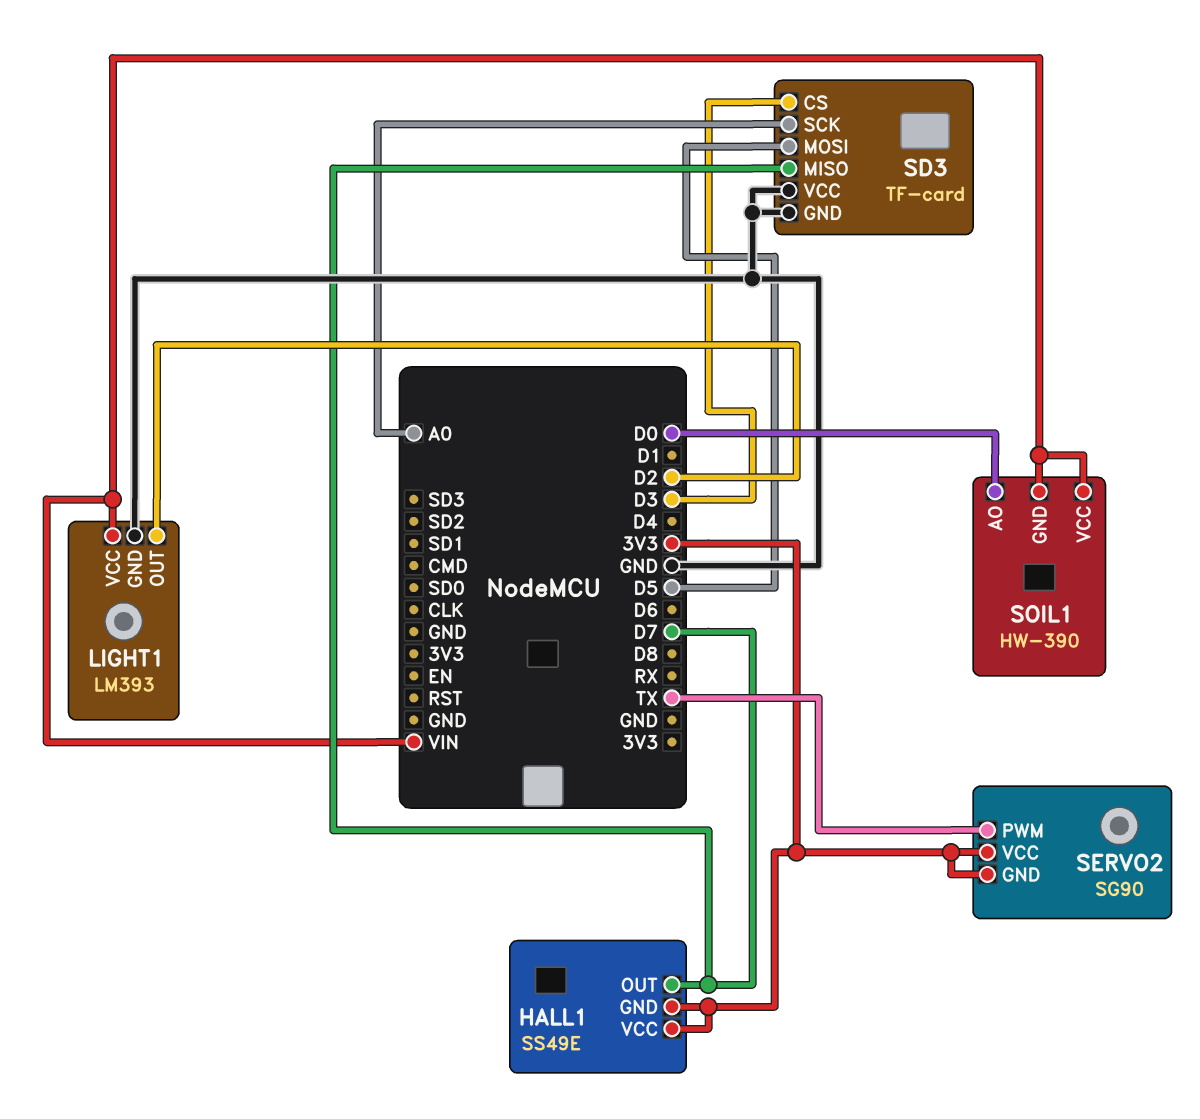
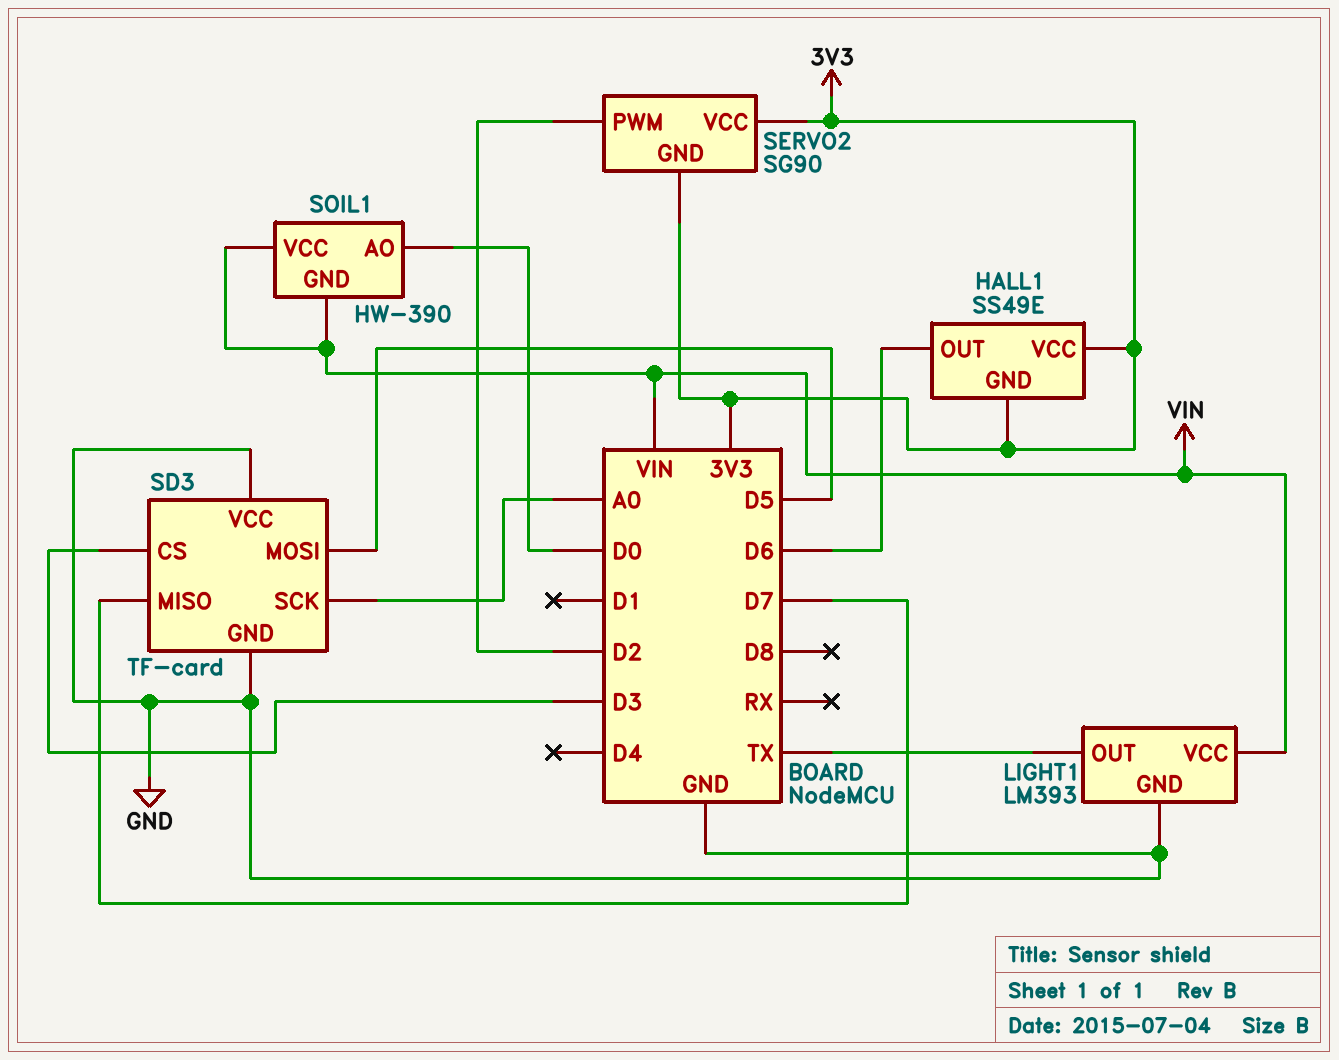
HALL1 pin OUT: D7 -> D6
LIGHT1 pin OUT: D2 -> TX
SERVO2 pin PWM: TX -> D2

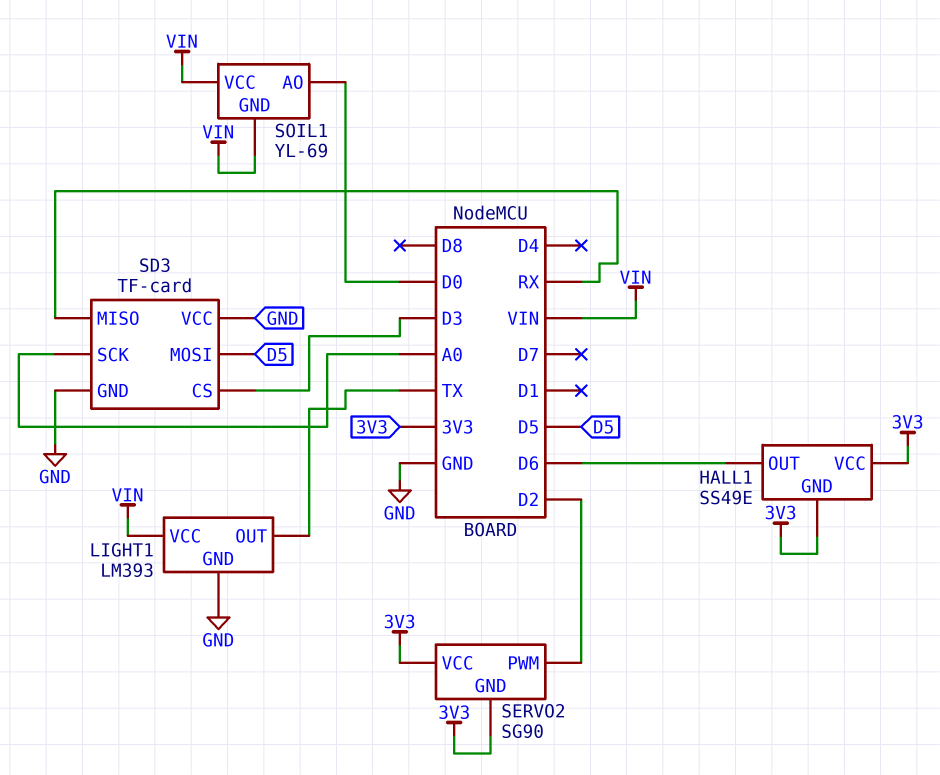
SD3 pin MISO: D7 -> RX
SOIL1: HW-390 -> YL-69

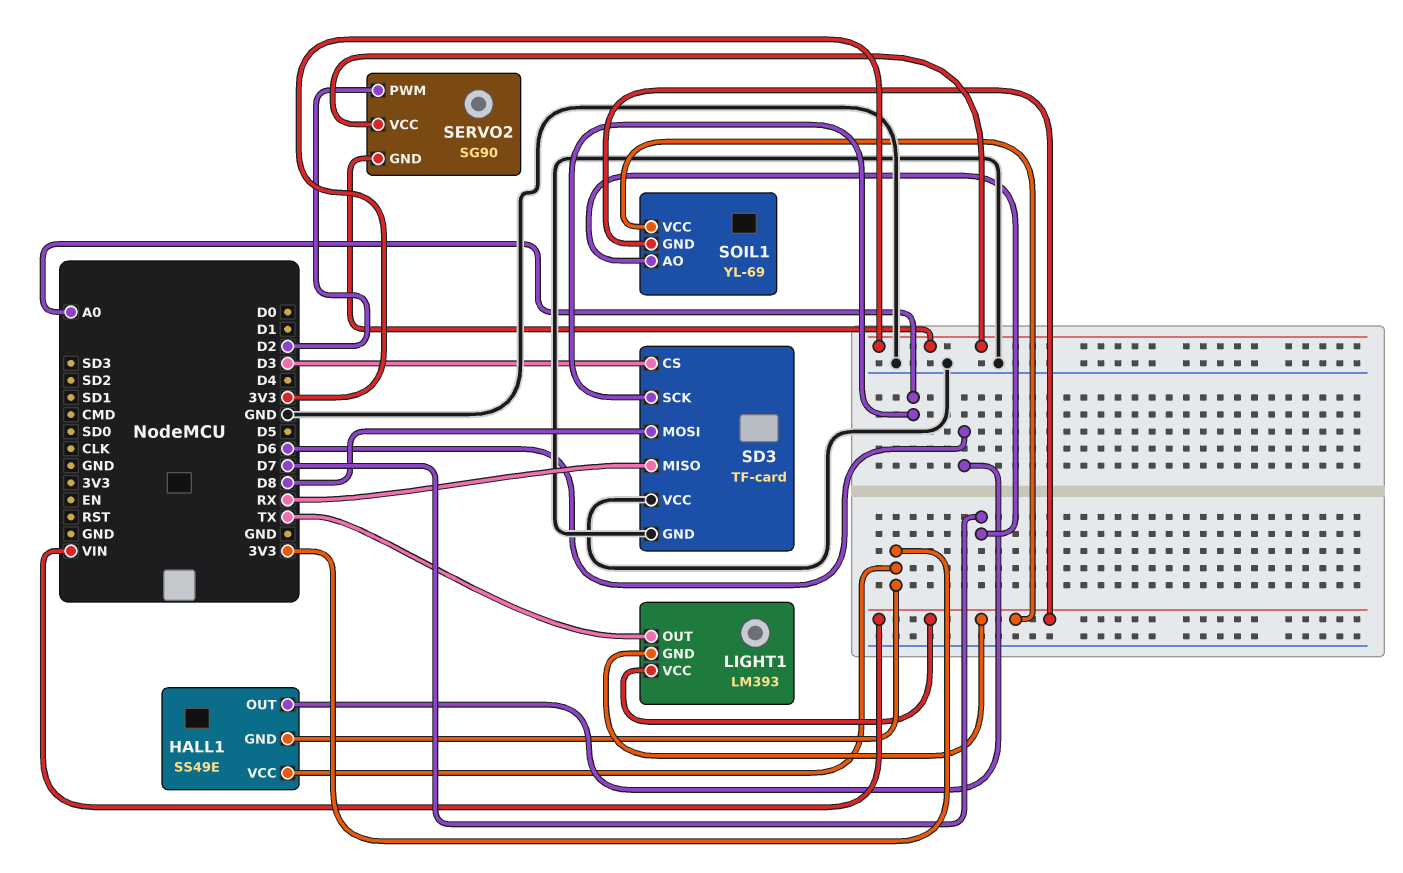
LIGHT1 pin GND: GND -> VIN
SD3 pin MOSI: D5 -> D8
SOIL1 pin AO: D0 -> D7

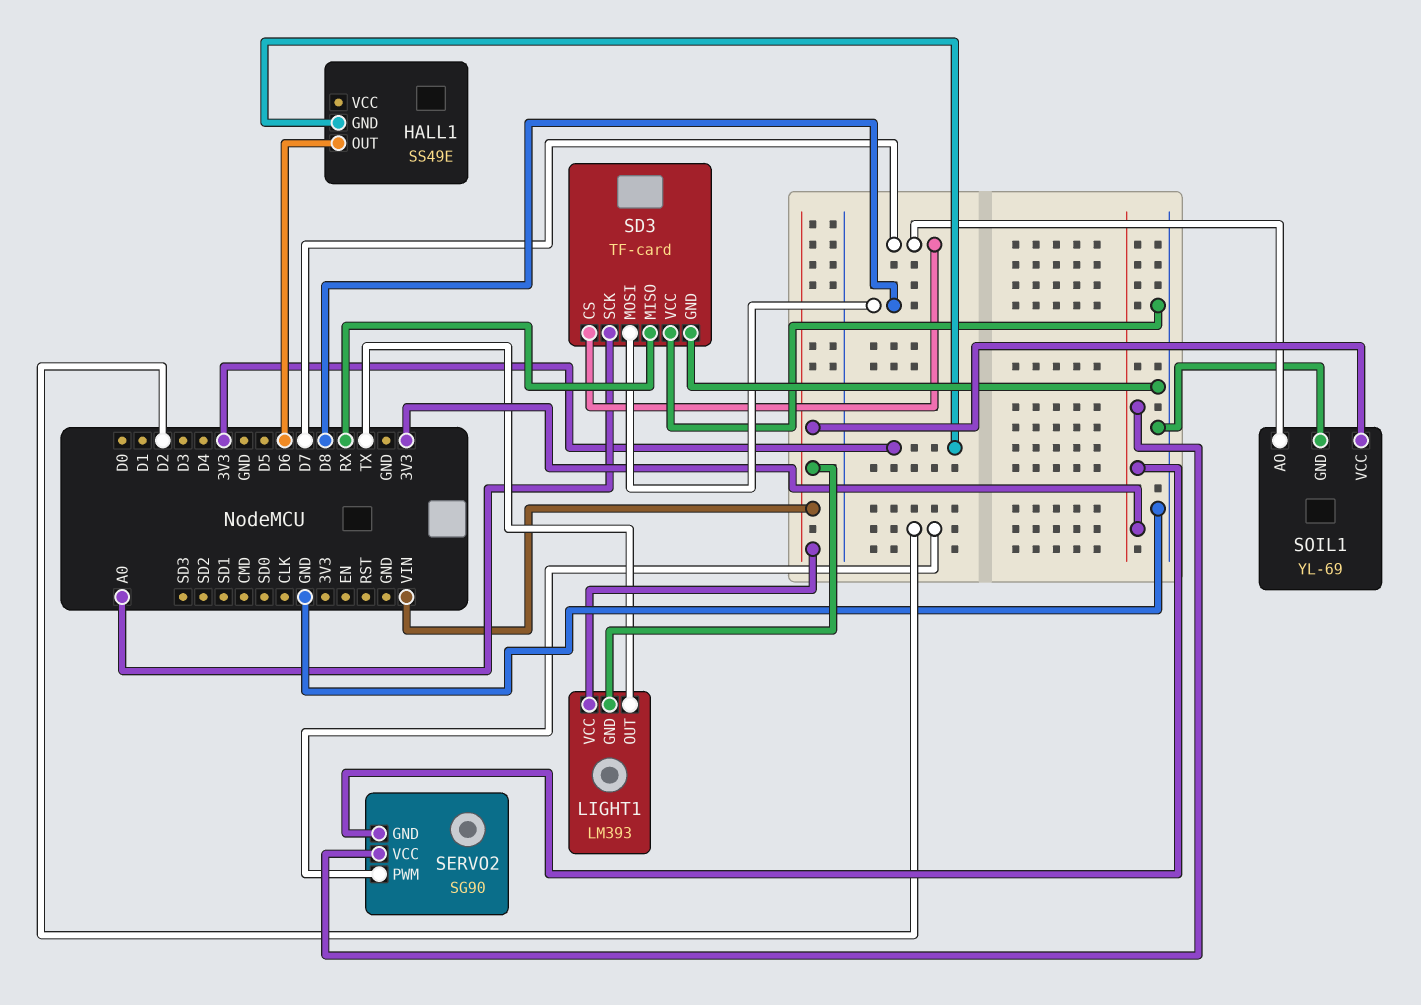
HALL1 pin VCC: 3V3 -> none
SD3 pin CS: D3 -> D7
SOIL1 pin GND: VIN -> GND

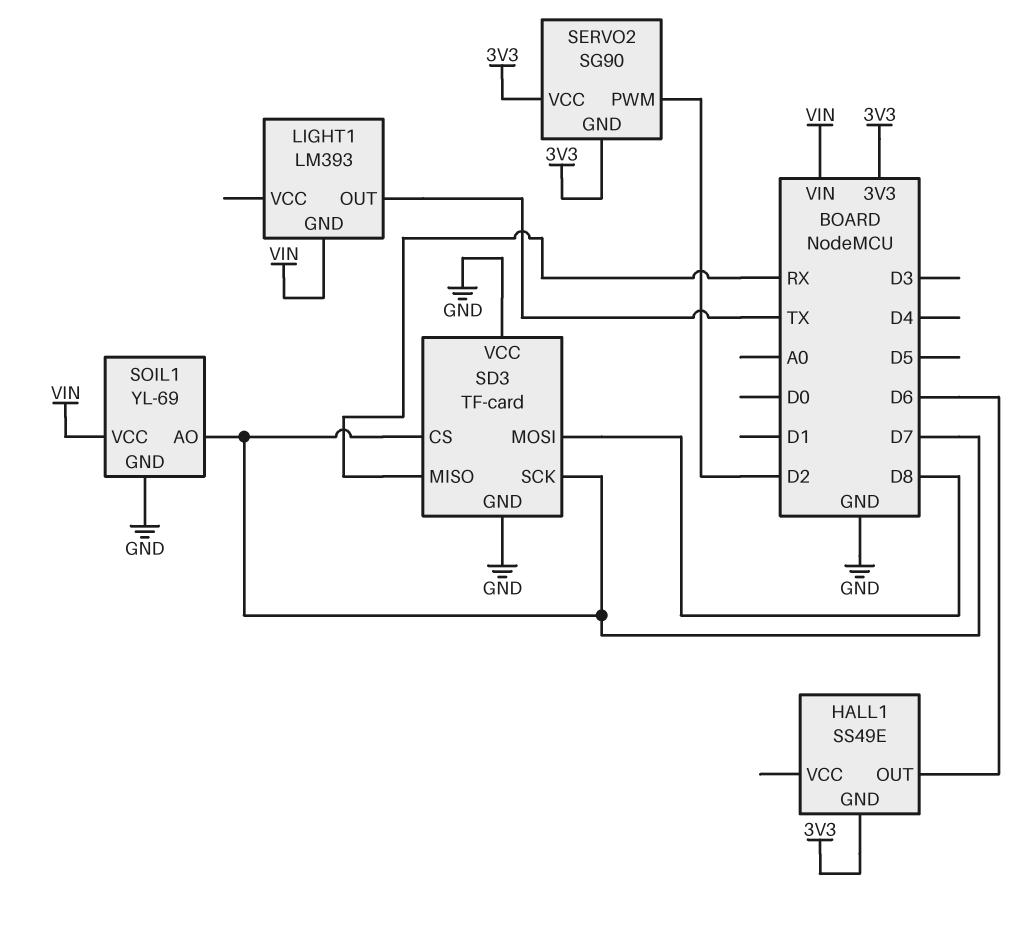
LIGHT1 pin VCC: VIN -> none
SD3 pin SCK: A0 -> D7

